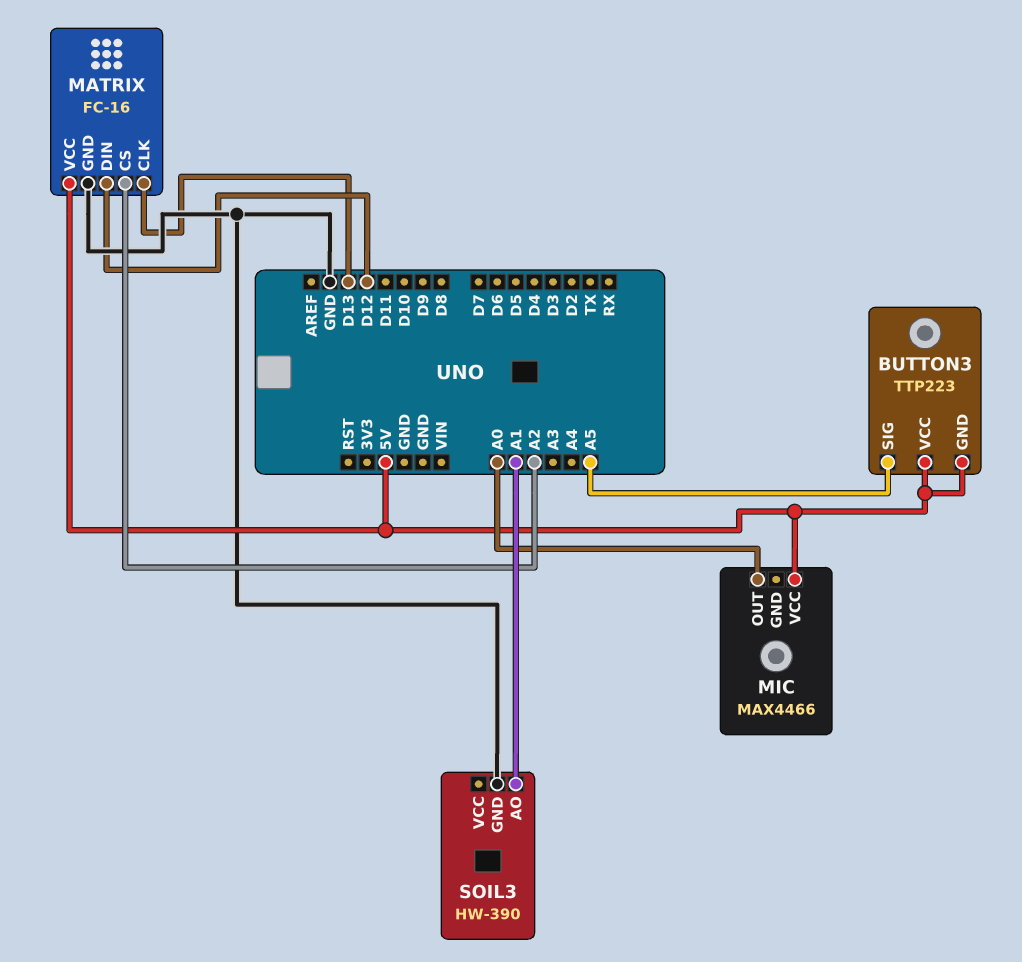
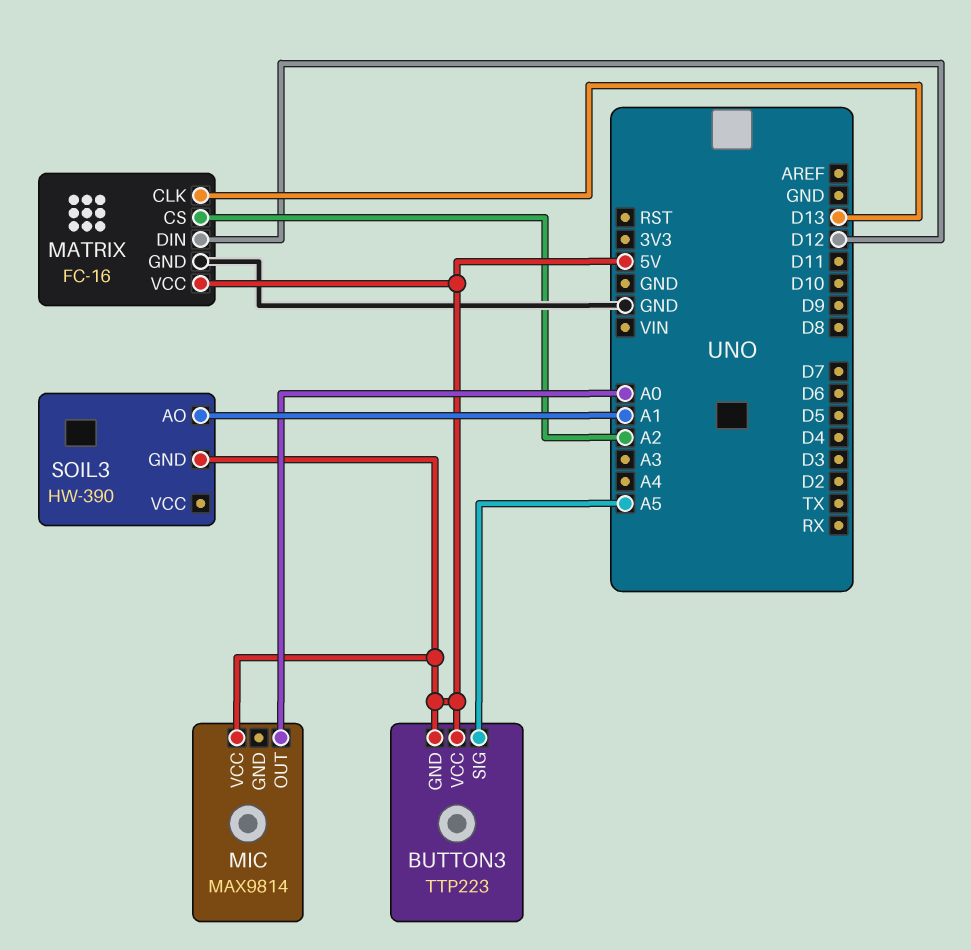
MIC: MAX4466 -> MAX9814
SOIL3 pin GND: GND -> 5V

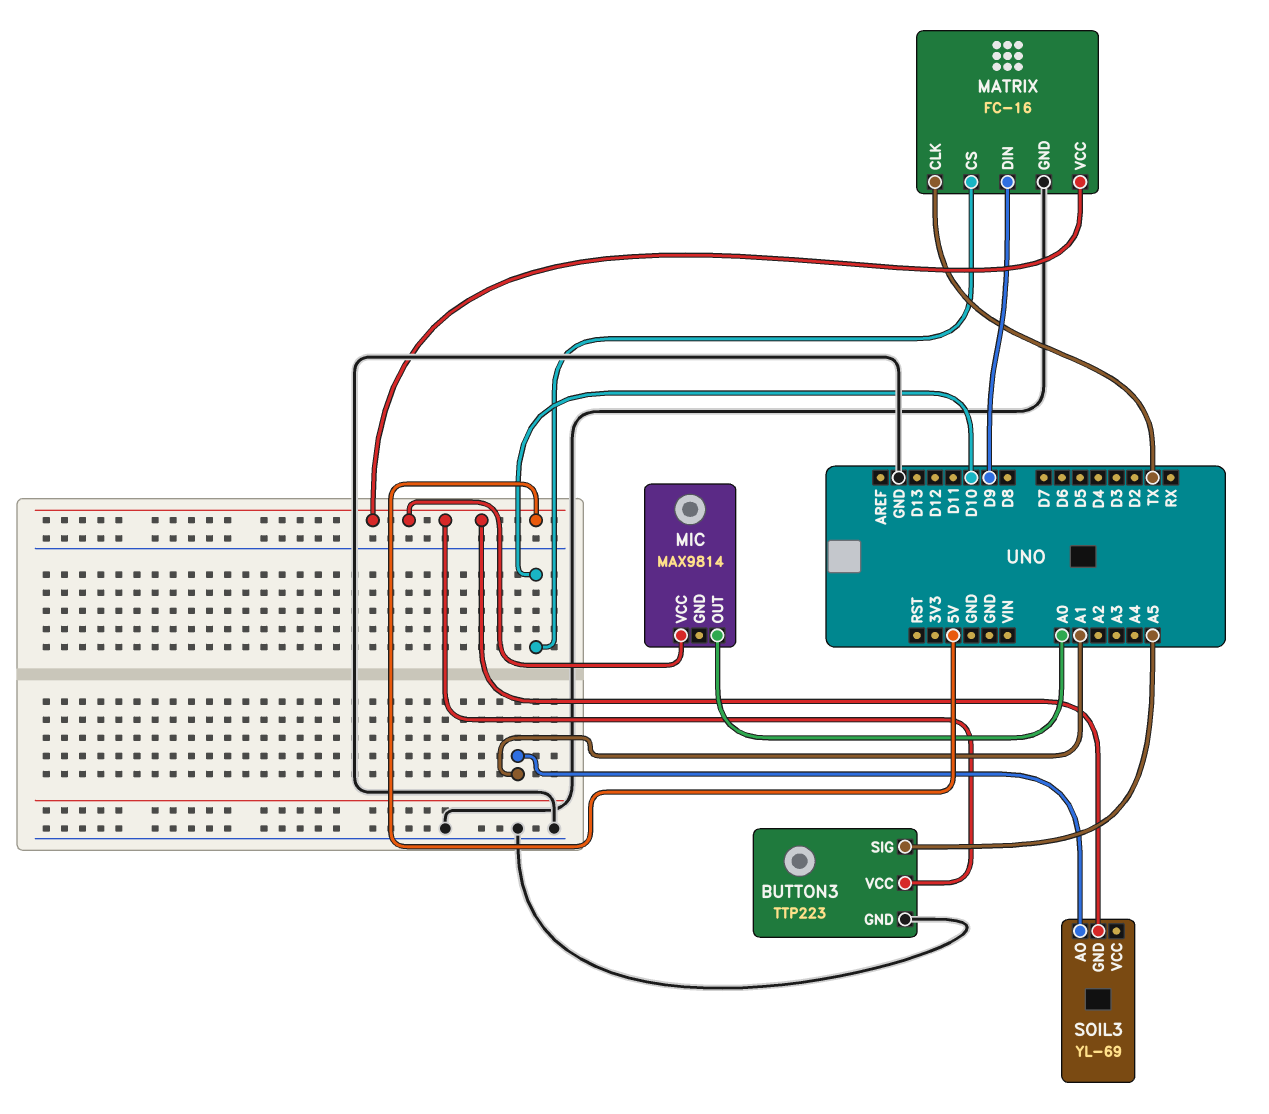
BUTTON3 pin GND: 5V -> GND
MATRIX pin CLK: D13 -> TX
MATRIX pin CS: A2 -> D10
MATRIX pin DIN: D12 -> D9
SOIL3: HW-390 -> YL-69

